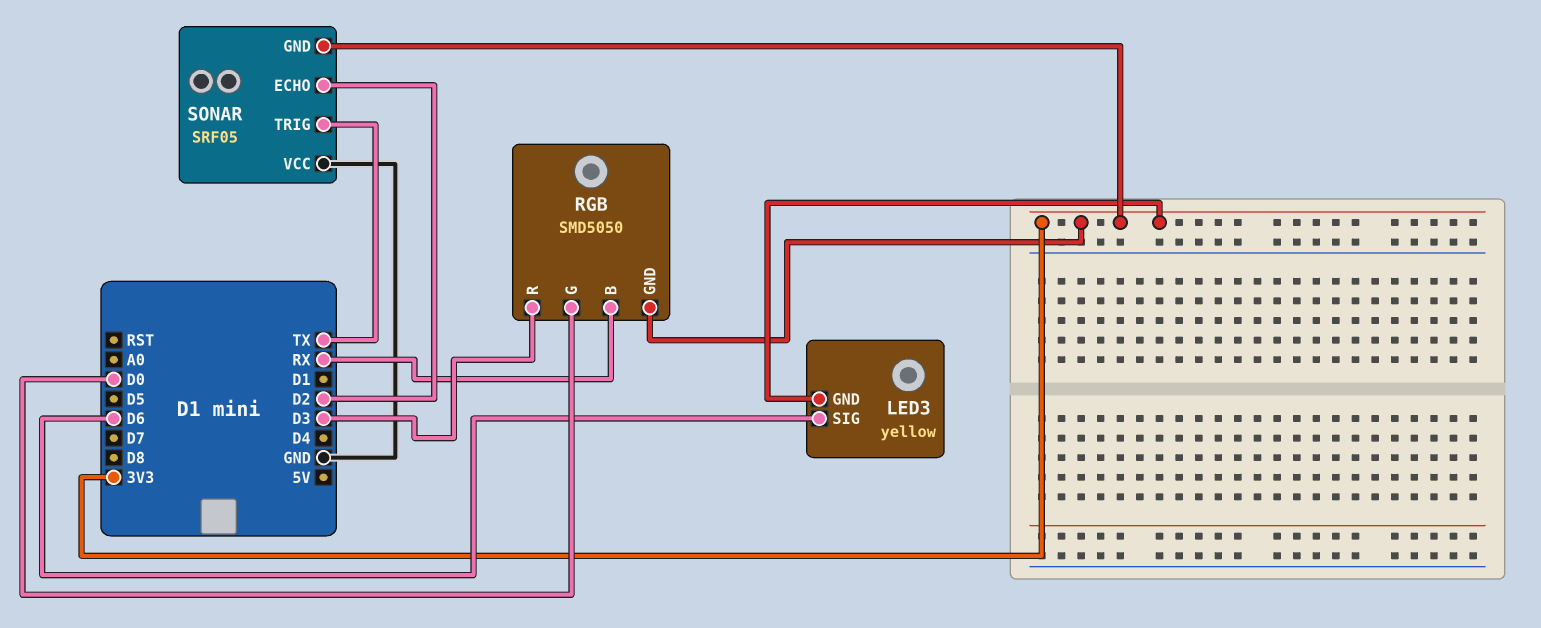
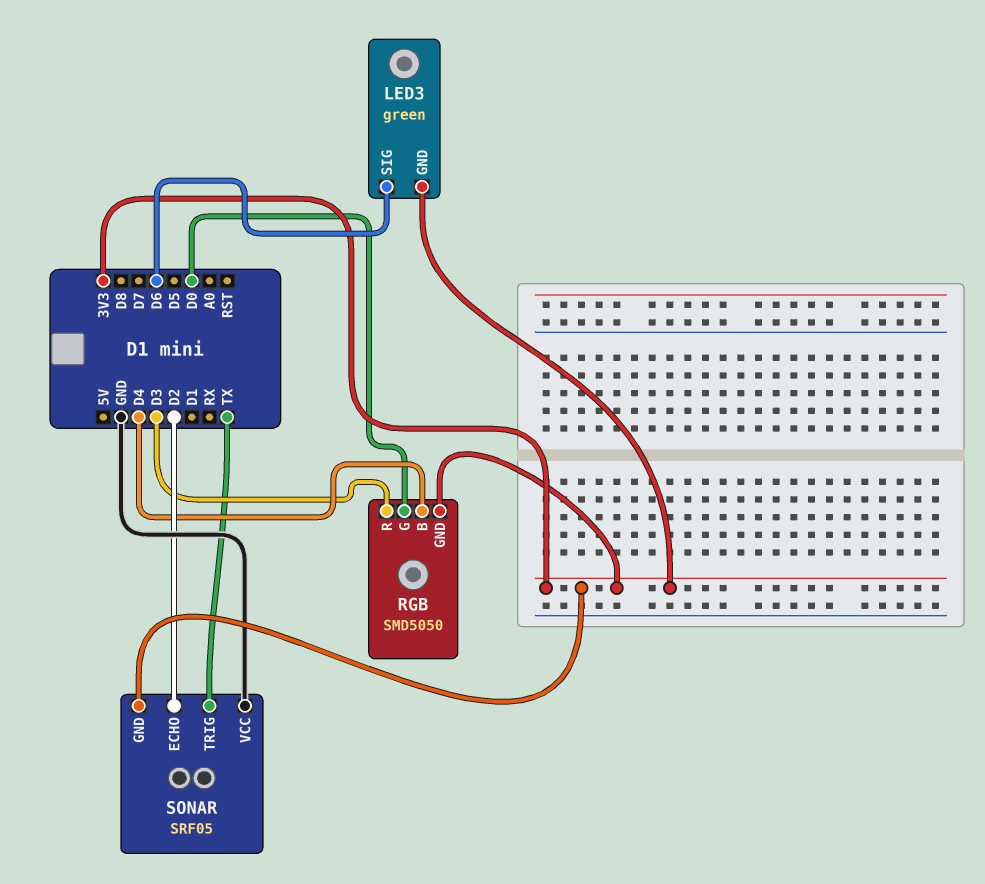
LED3: yellow -> green
RGB pin B: RX -> D4

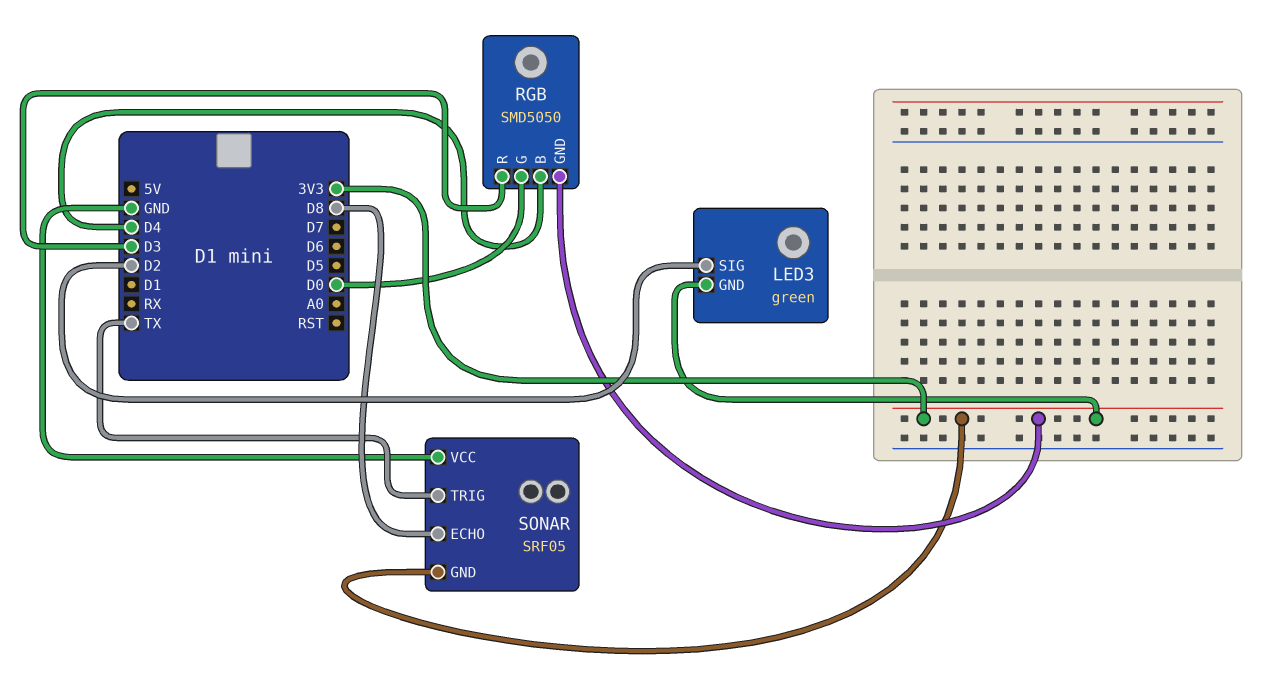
LED3 pin SIG: D6 -> D2
SONAR pin ECHO: D2 -> D8

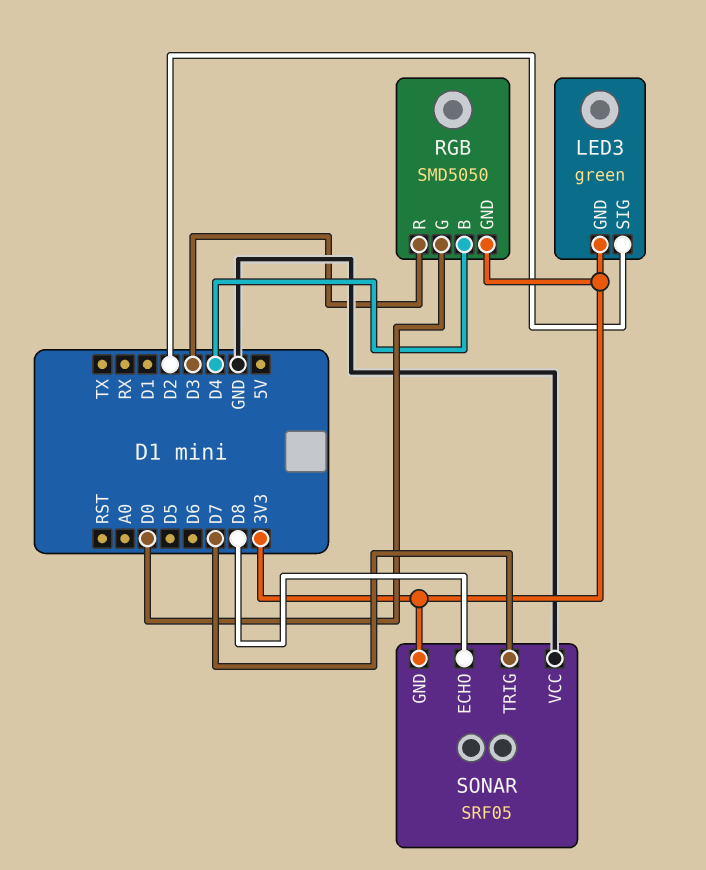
SONAR pin TRIG: TX -> D7

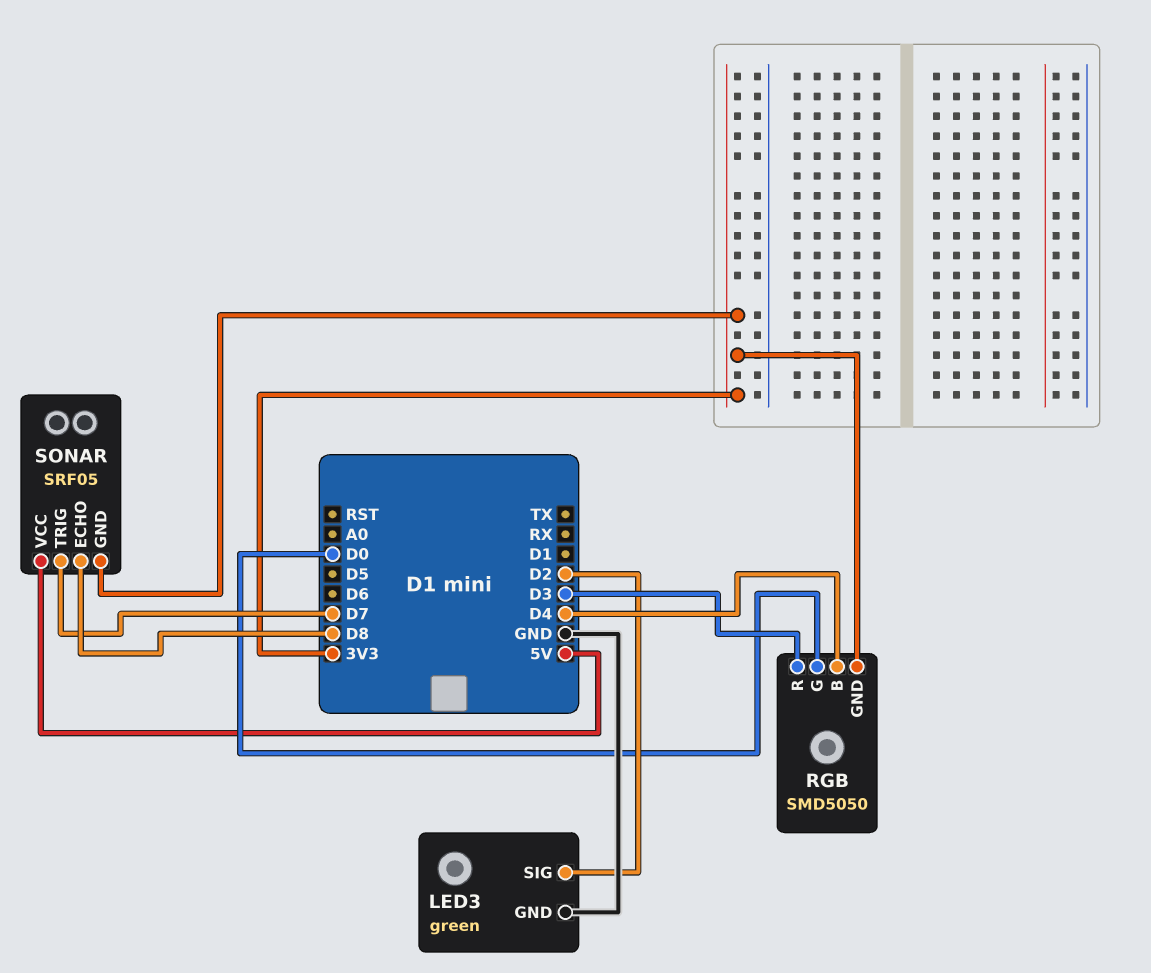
LED3 pin GND: 3V3 -> GND
SONAR pin VCC: GND -> 5V

